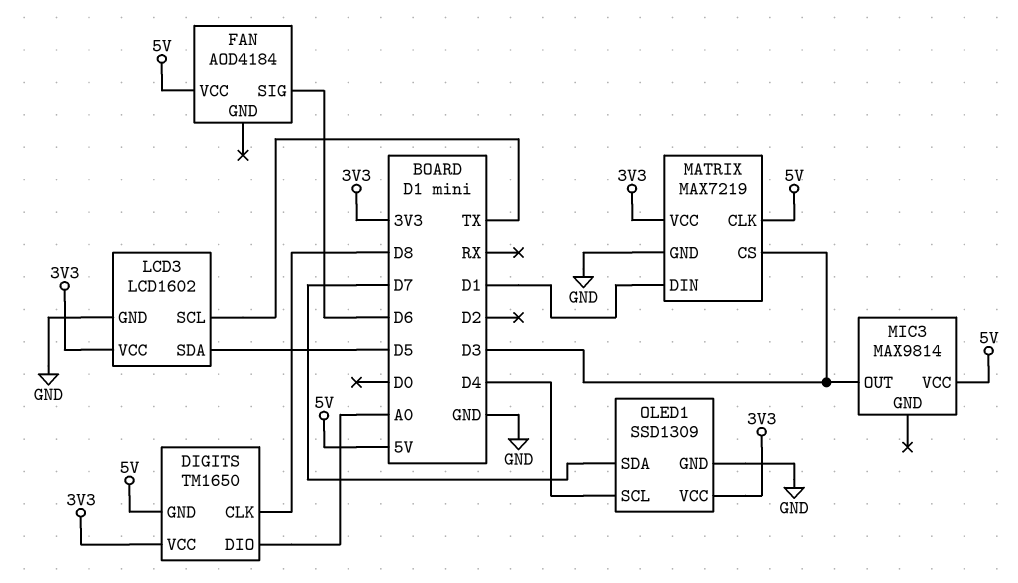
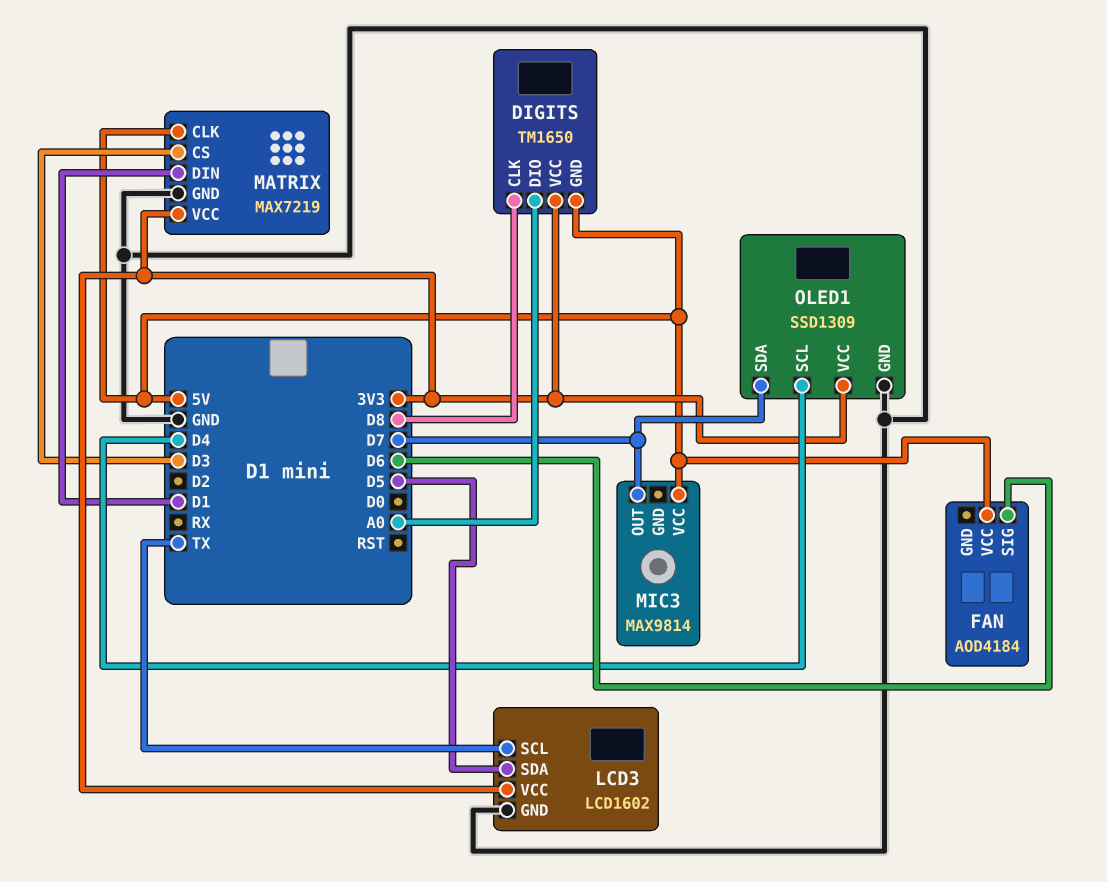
MIC3 pin OUT: D3 -> D7

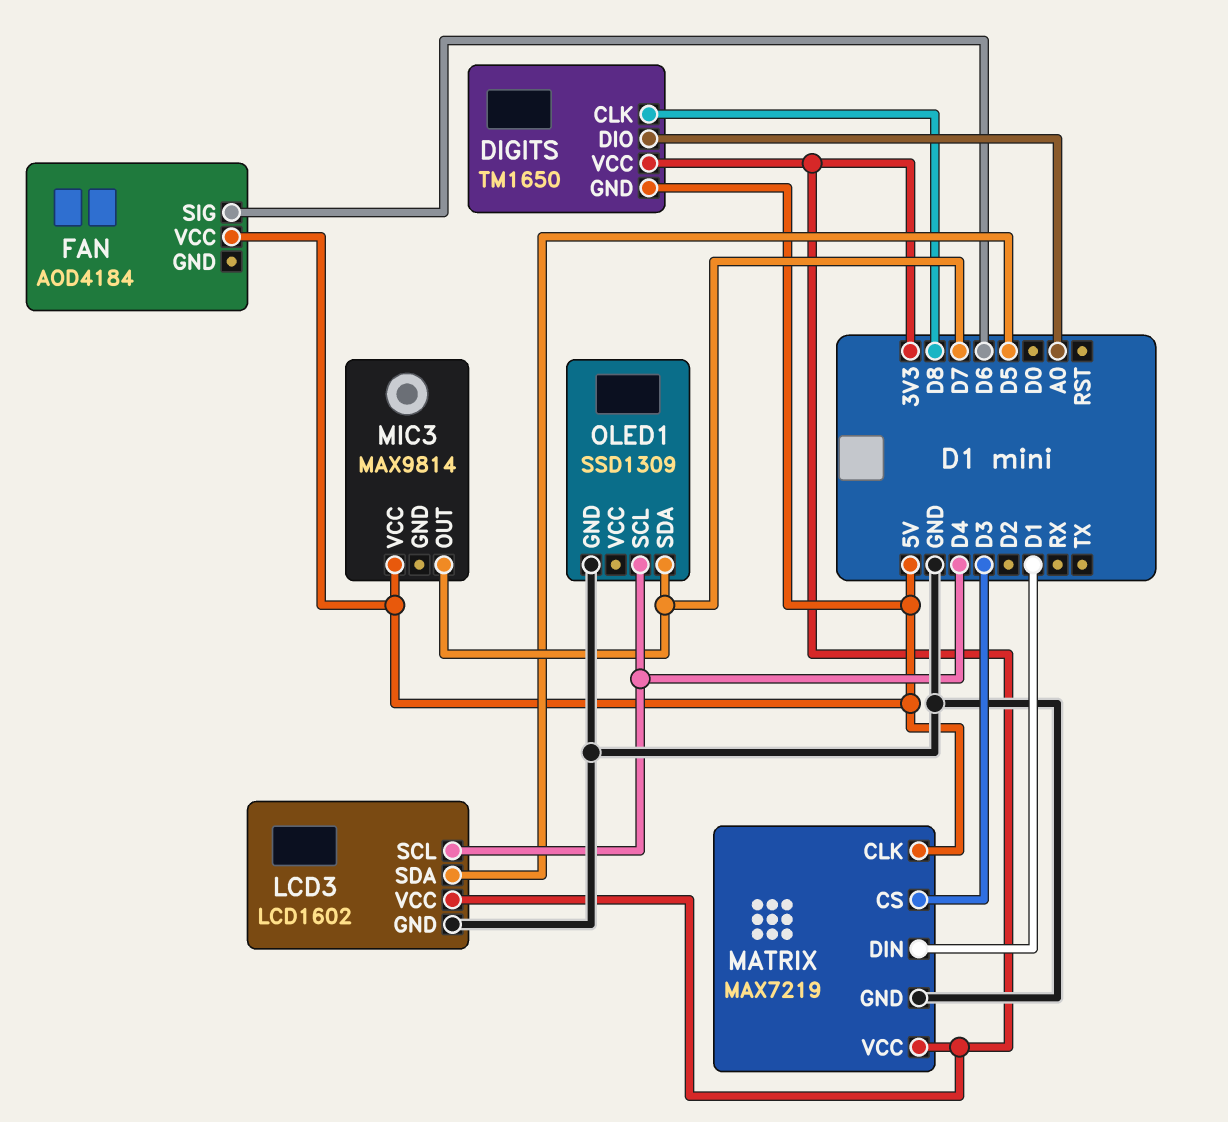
LCD3 pin SCL: TX -> D4
OLED1 pin VCC: 3V3 -> none

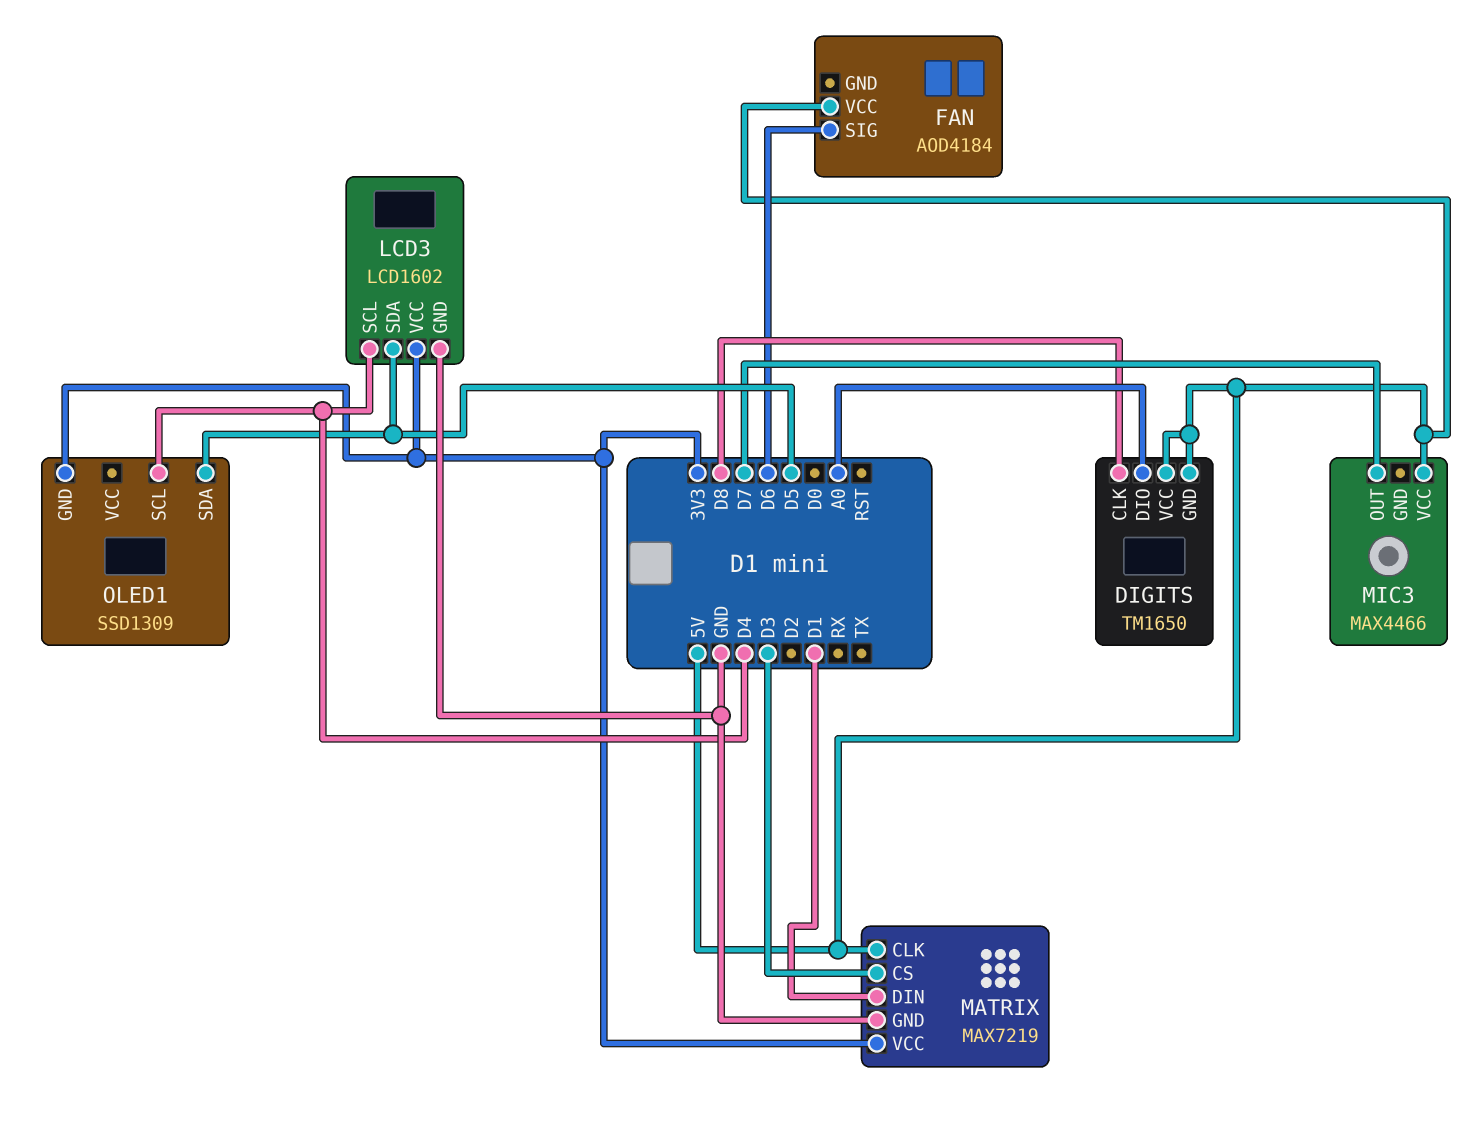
DIGITS pin VCC: 3V3 -> 5V
MIC3: MAX9814 -> MAX4466
OLED1 pin GND: GND -> 3V3
OLED1 pin SDA: D7 -> D5

